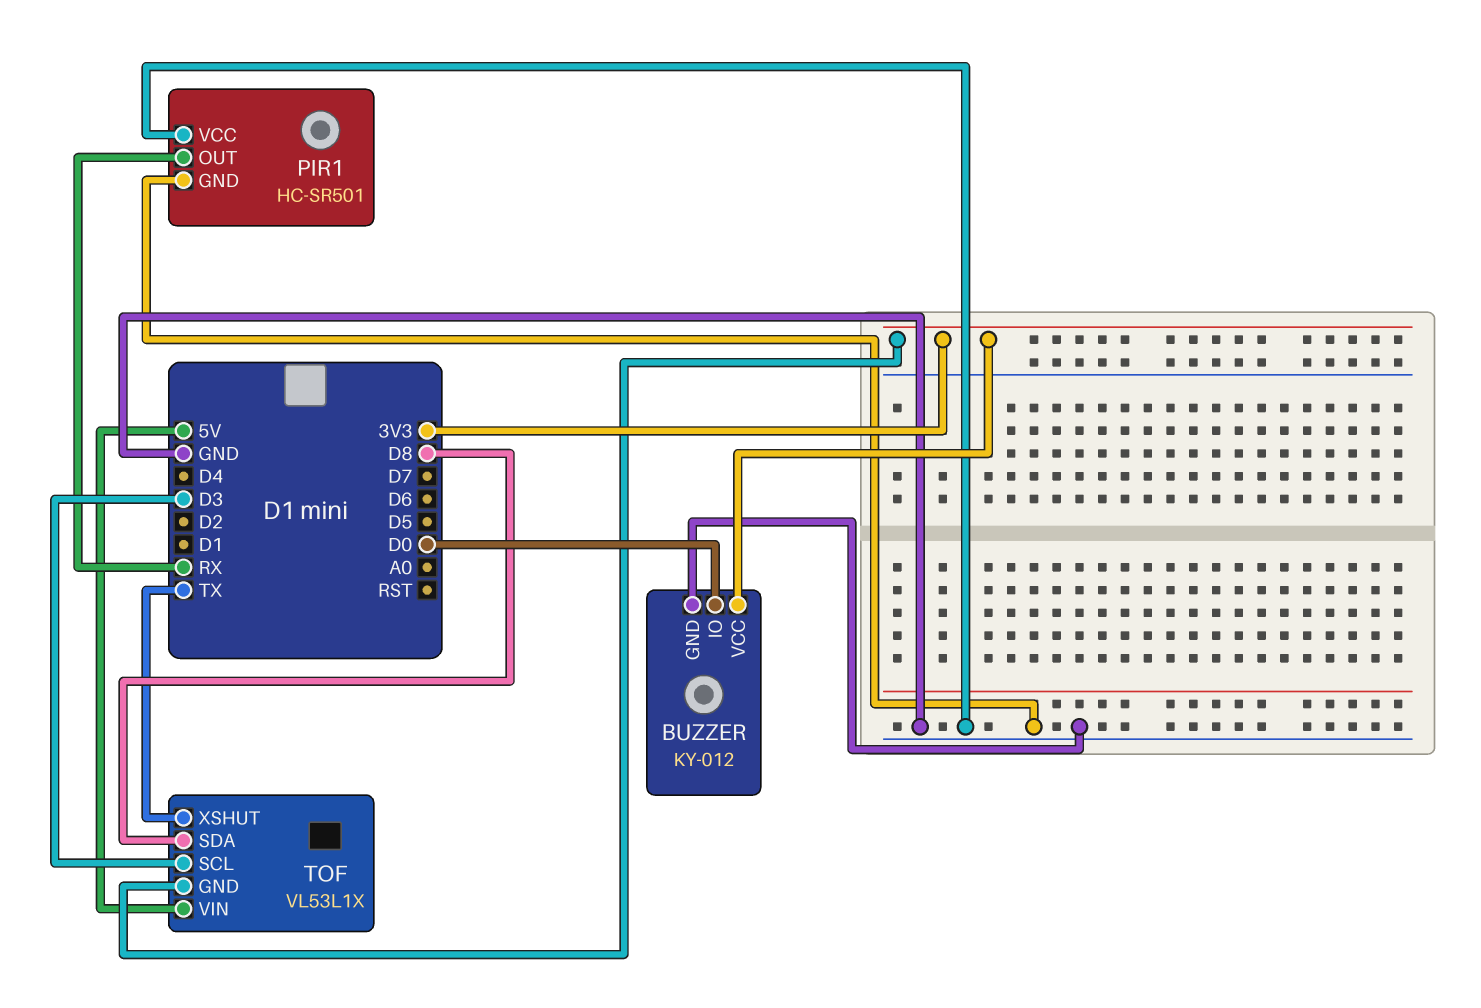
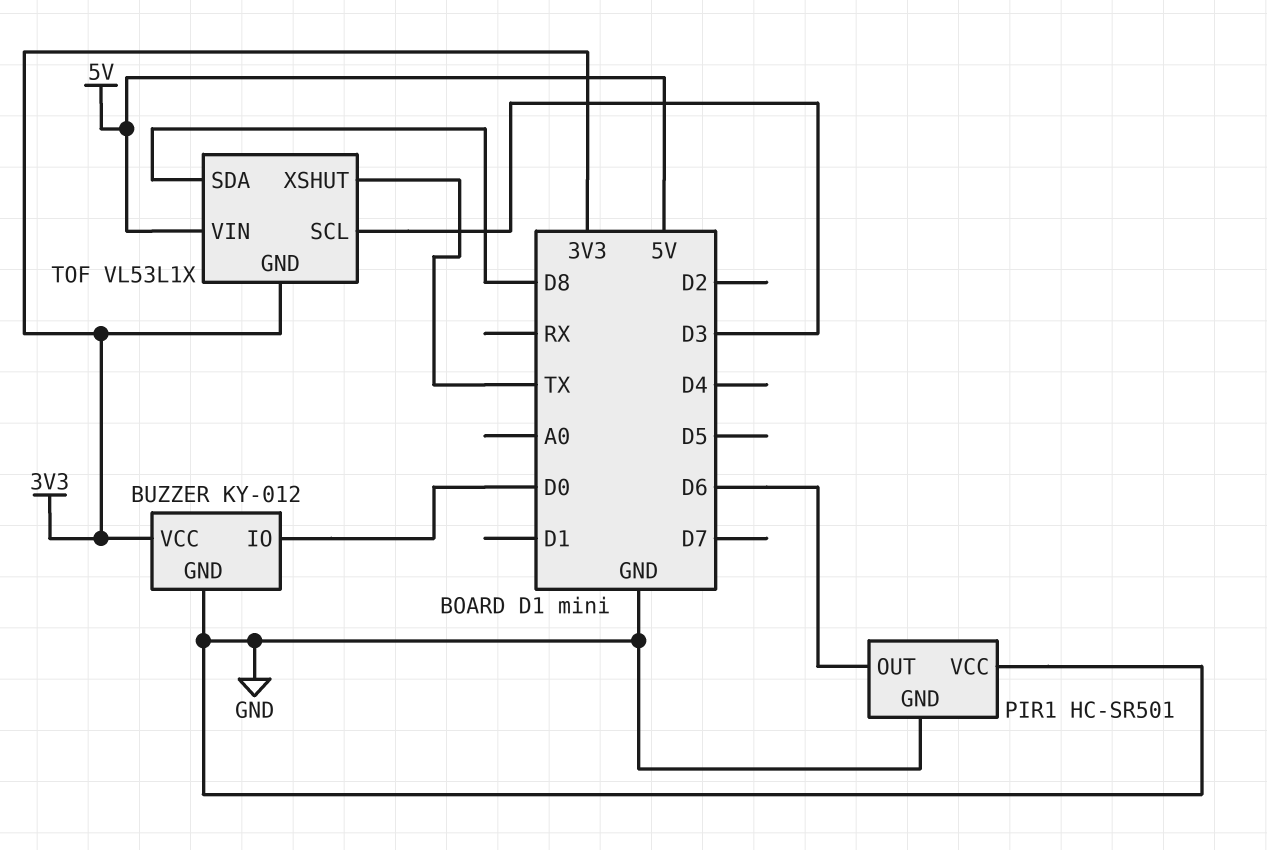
PIR1 pin OUT: RX -> D6

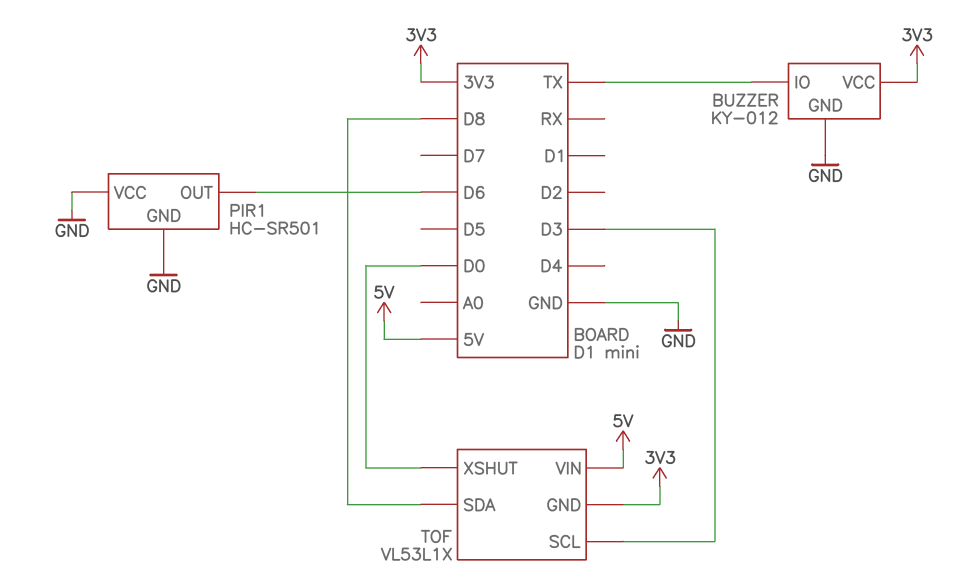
BUZZER pin IO: D0 -> TX
TOF pin XSHUT: TX -> D0

